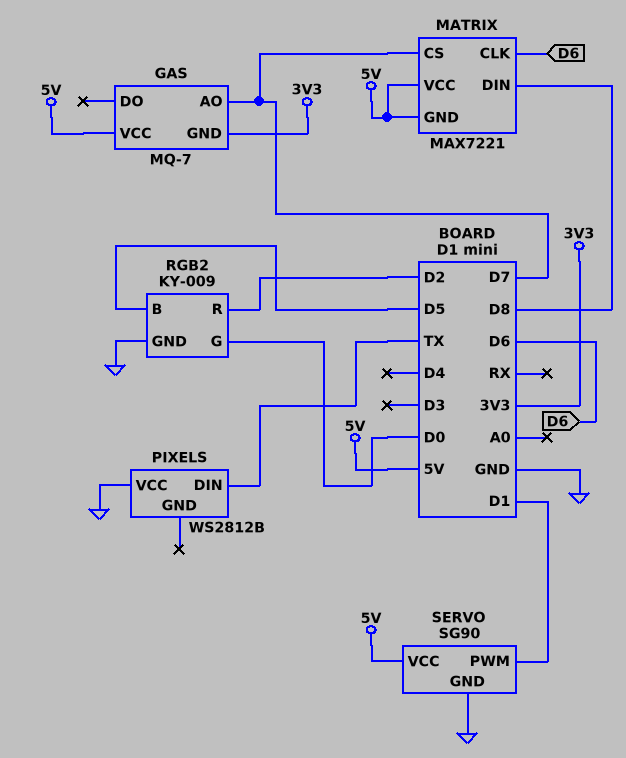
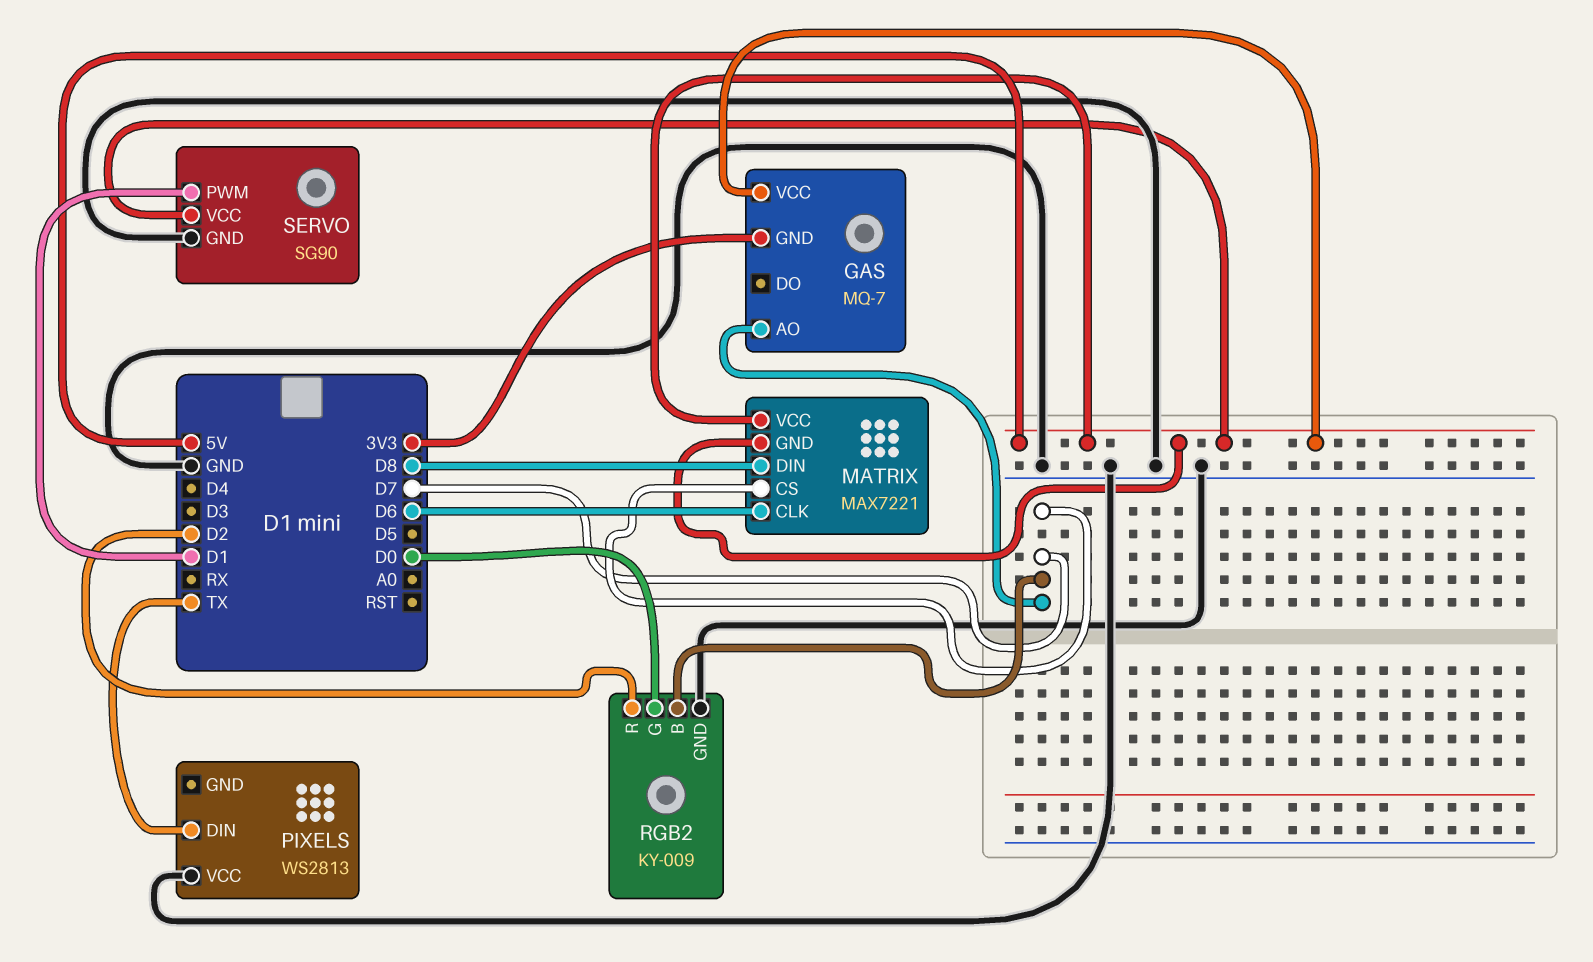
PIXELS: WS2812B -> WS2813
RGB2 pin B: D5 -> D7

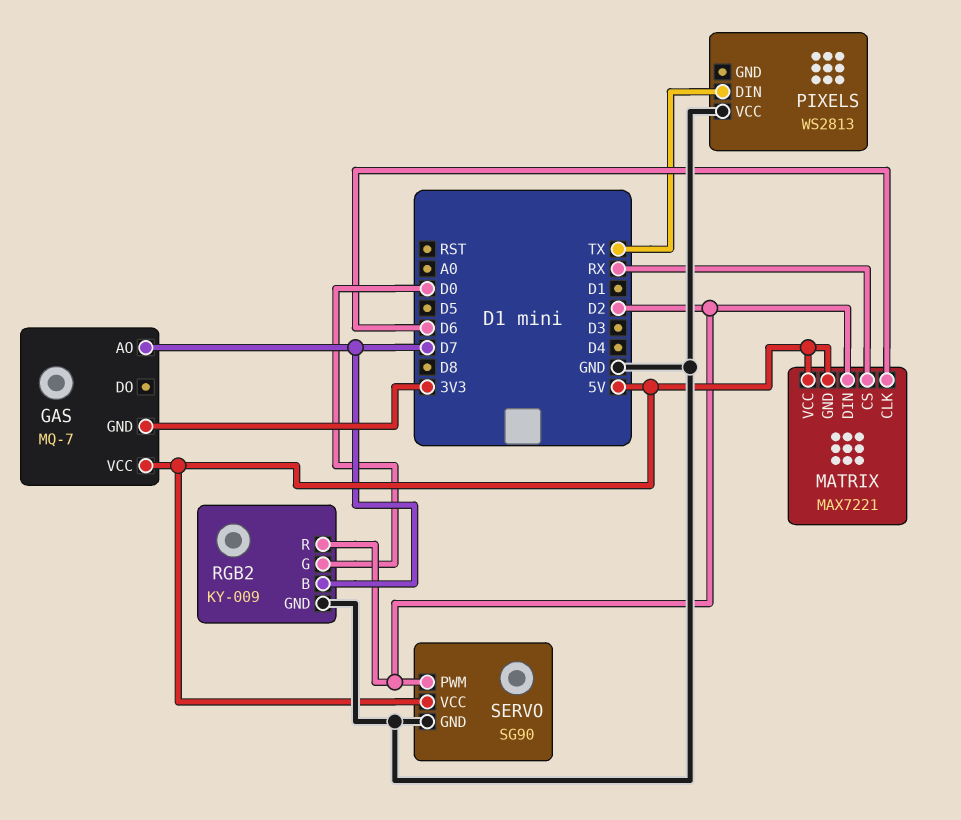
MATRIX pin CS: D7 -> RX
MATRIX pin DIN: D8 -> D2
SERVO pin PWM: D1 -> D2

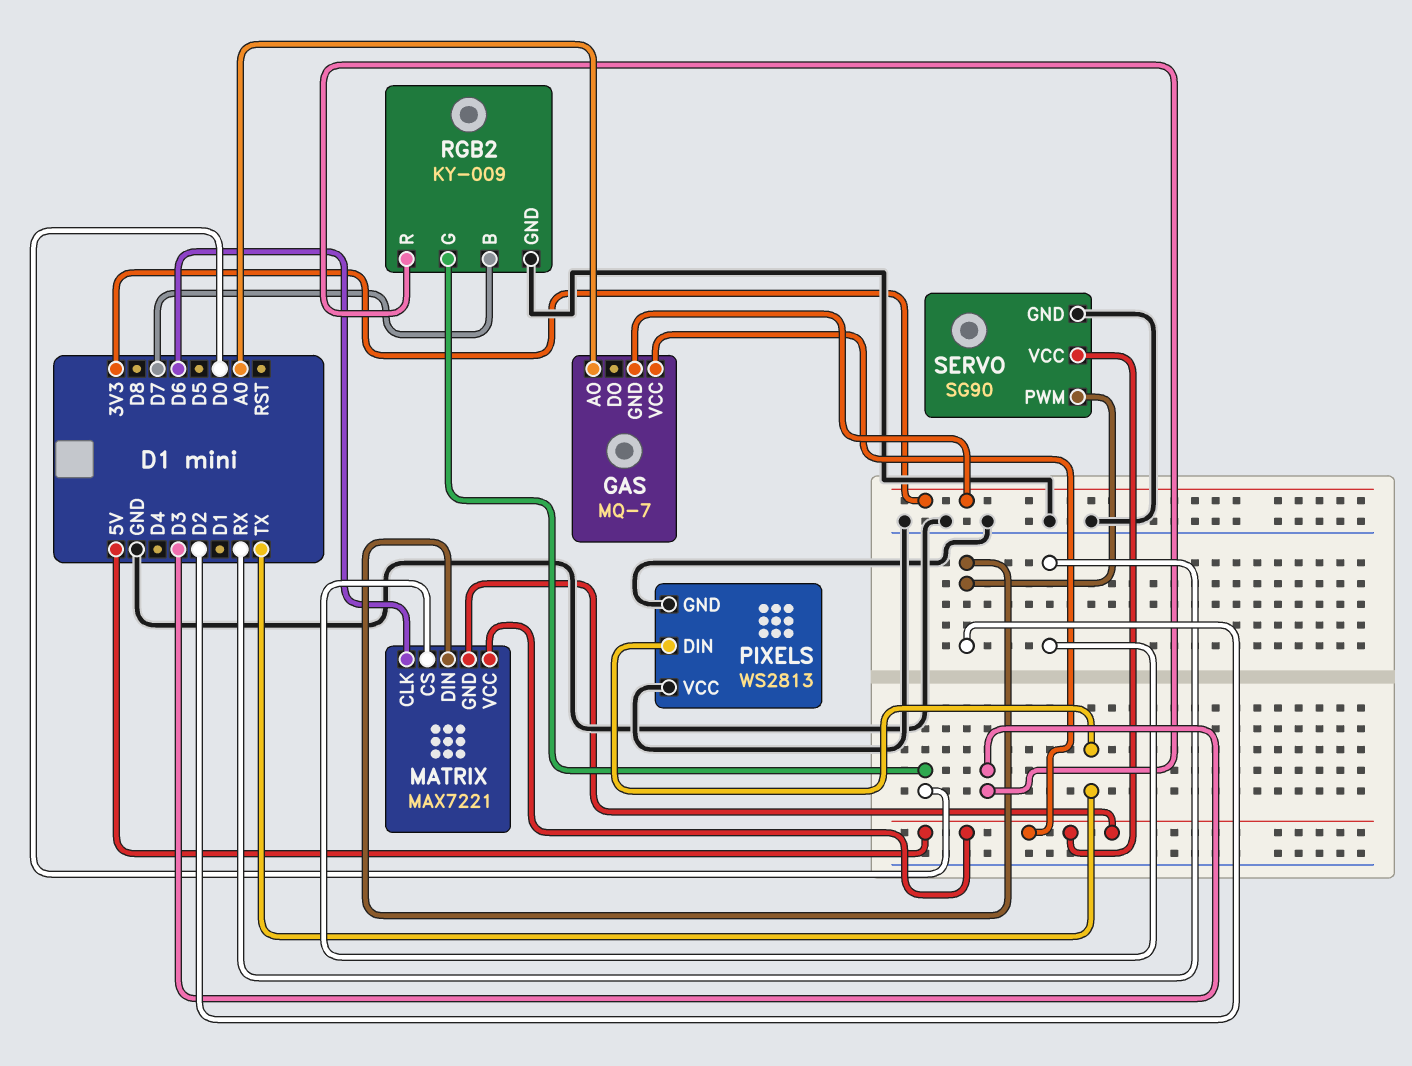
GAS pin AO: D7 -> A0
PIXELS pin GND: none -> GND
RGB2 pin R: D2 -> D3

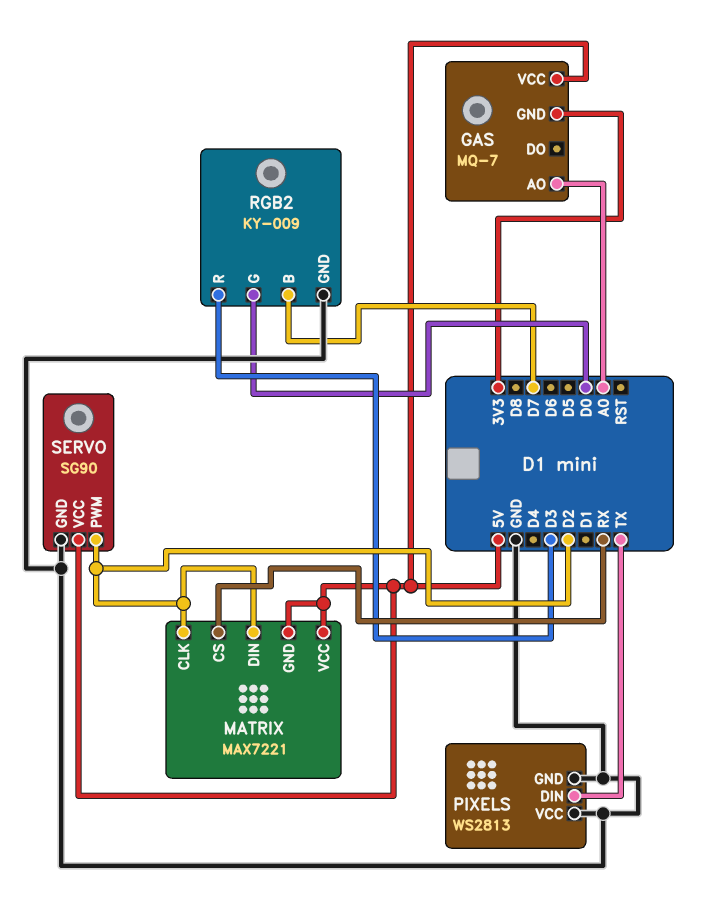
MATRIX pin CLK: D6 -> D2

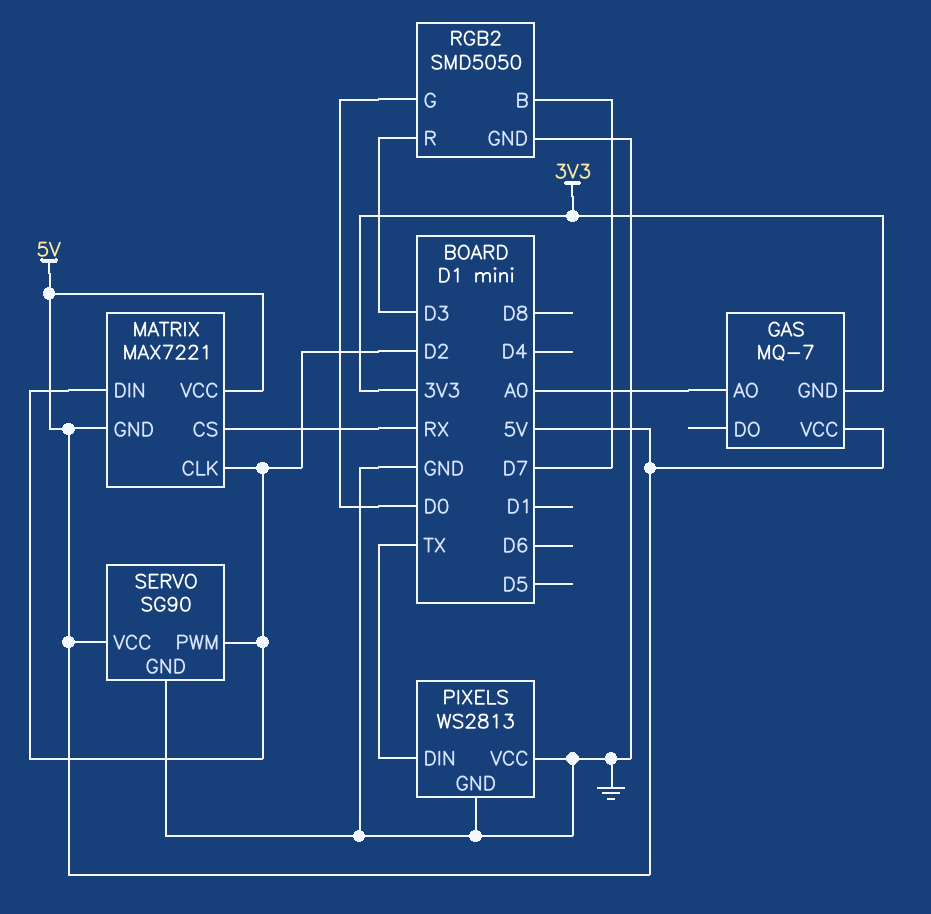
RGB2: KY-009 -> SMD5050

